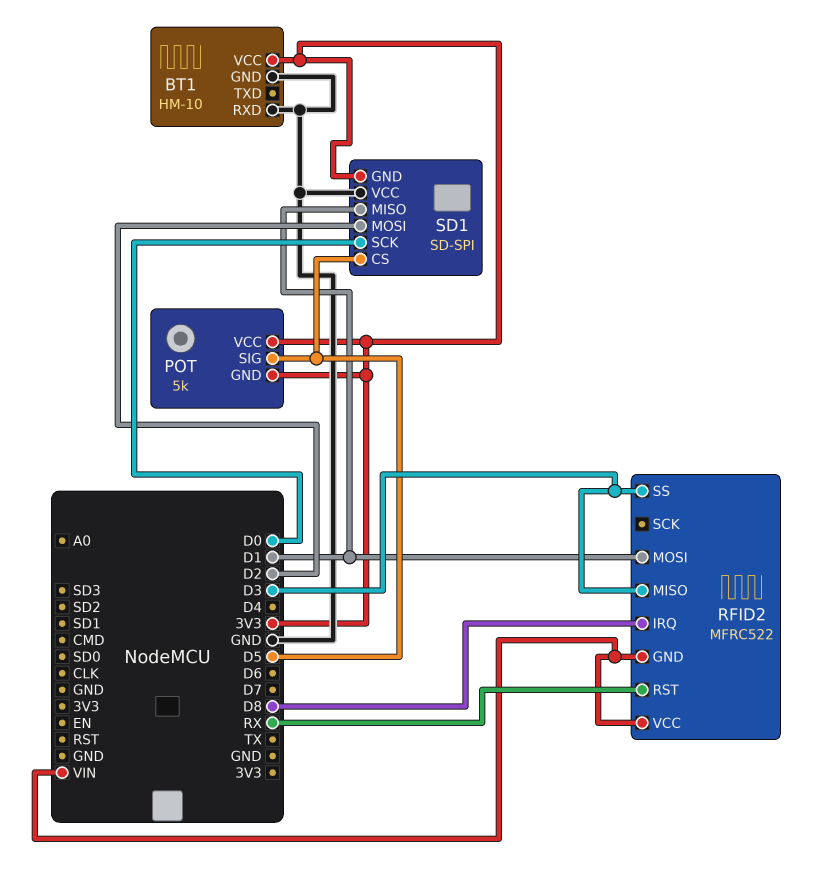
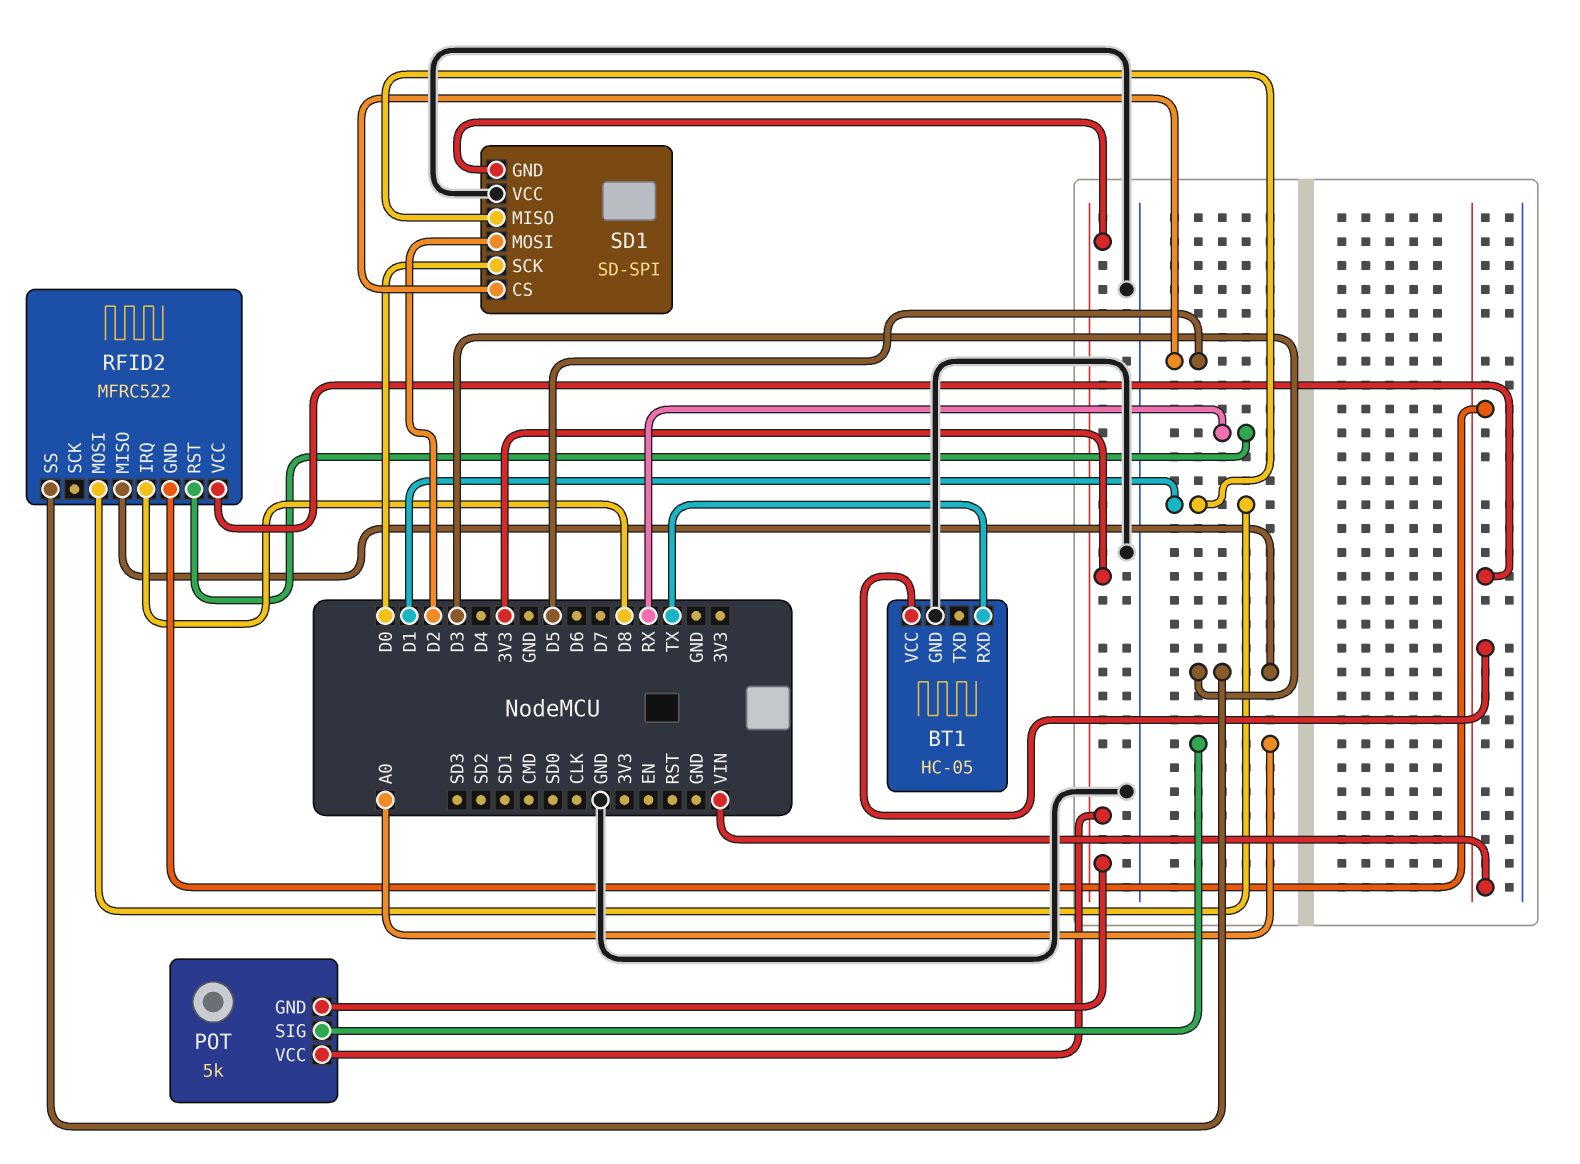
BT1: HM-10 -> HC-05
BT1 pin RXD: GND -> TX
BT1 pin VCC: 3V3 -> VIN
POT pin SIG: D5 -> A0

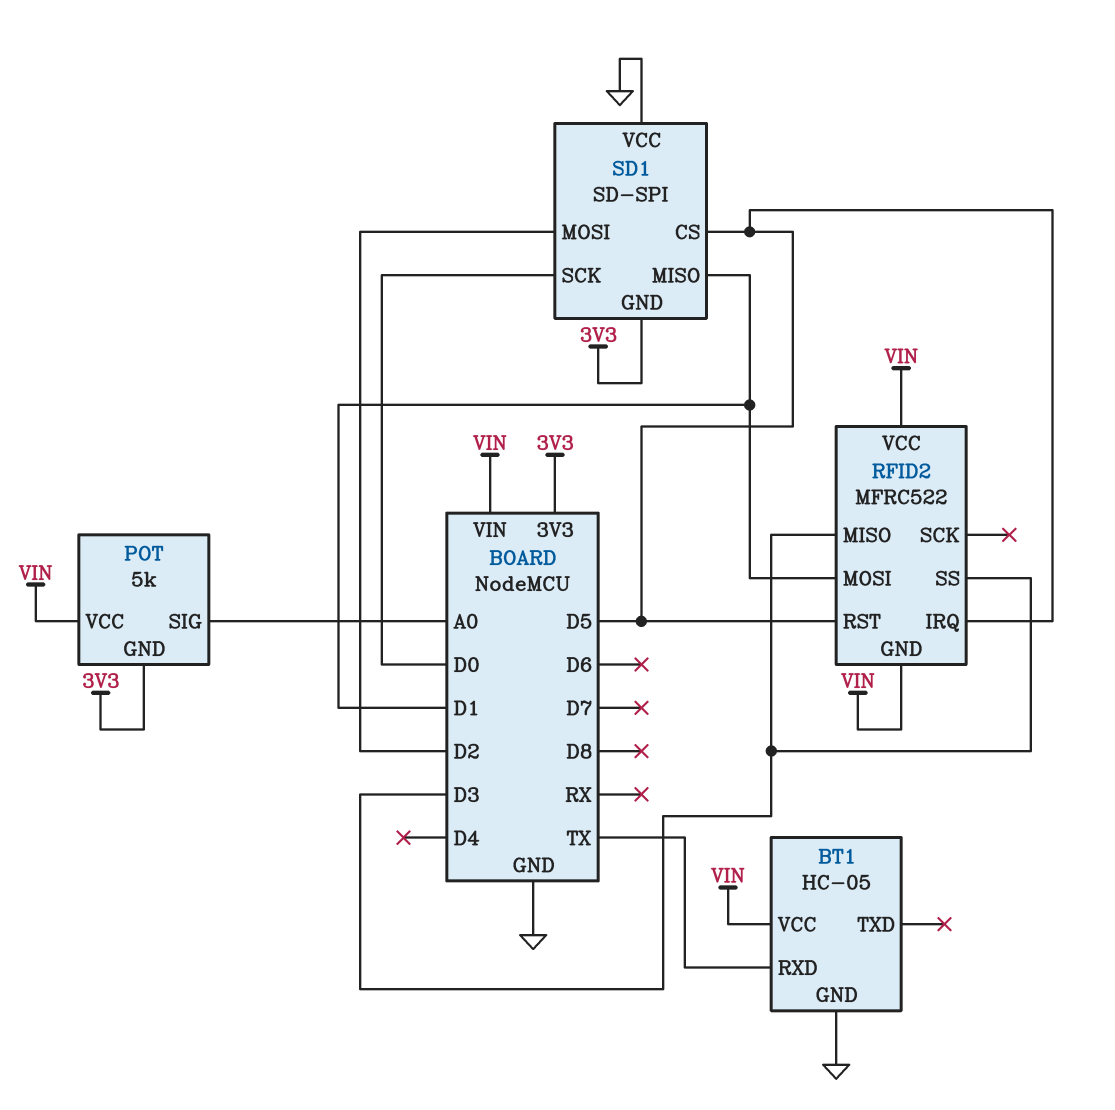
POT pin VCC: 3V3 -> VIN
RFID2 pin IRQ: D8 -> D5
RFID2 pin RST: RX -> D5

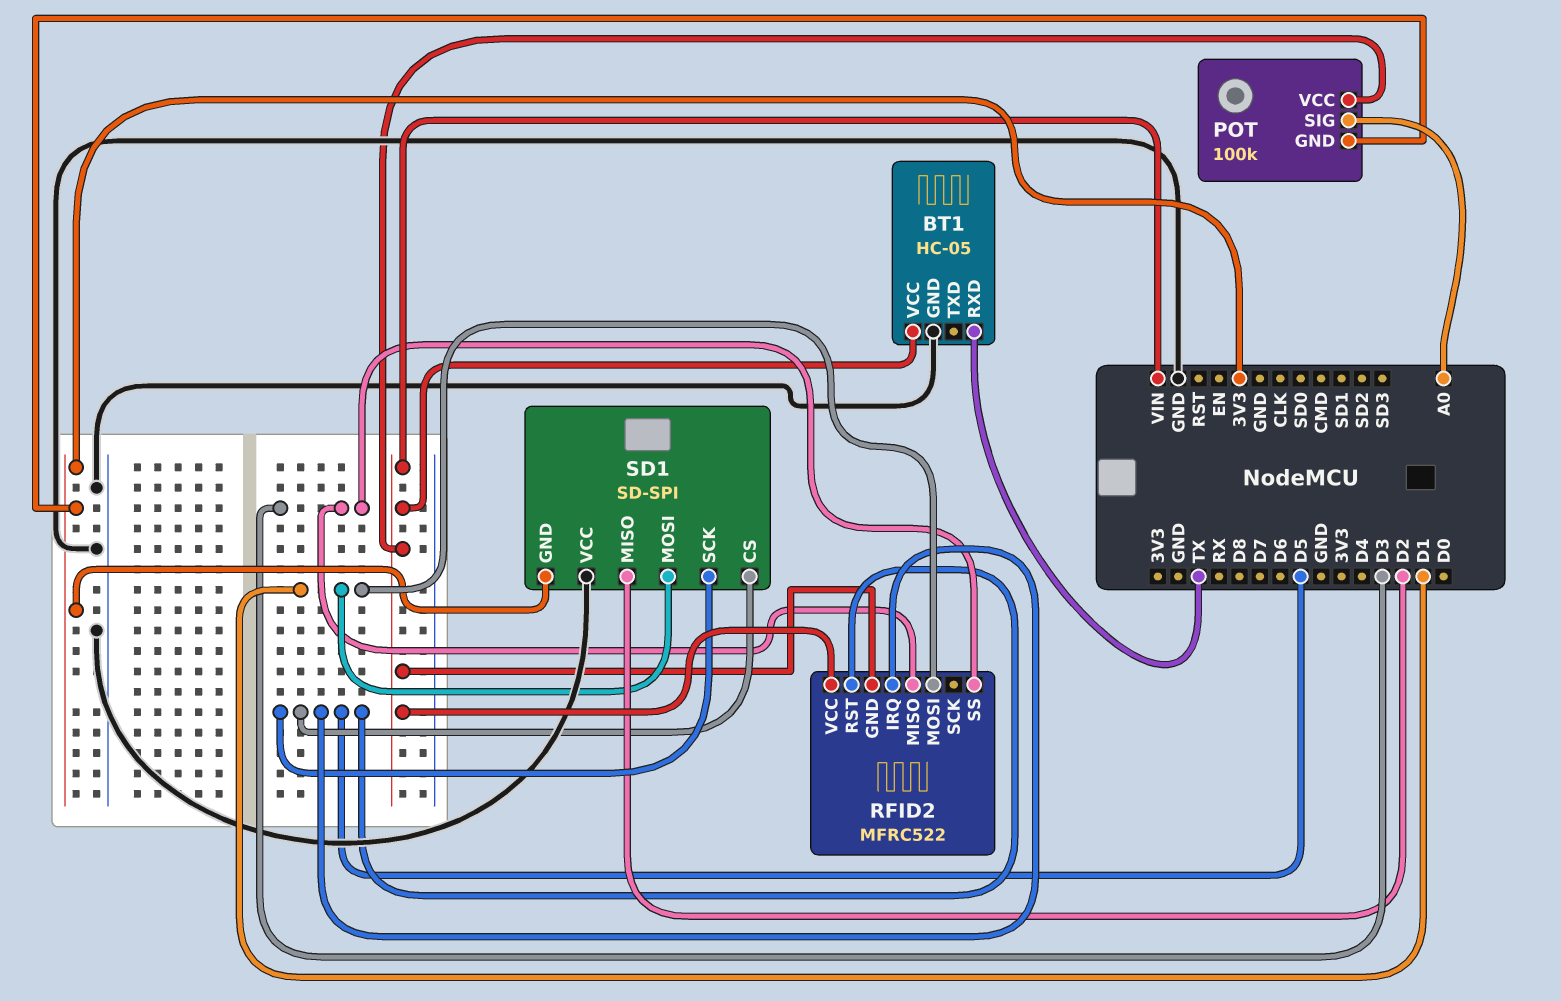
POT: 5k -> 100k
SD1 pin MISO: D1 -> D2
SD1 pin MOSI: D2 -> D1
SD1 pin SCK: D0 -> D5

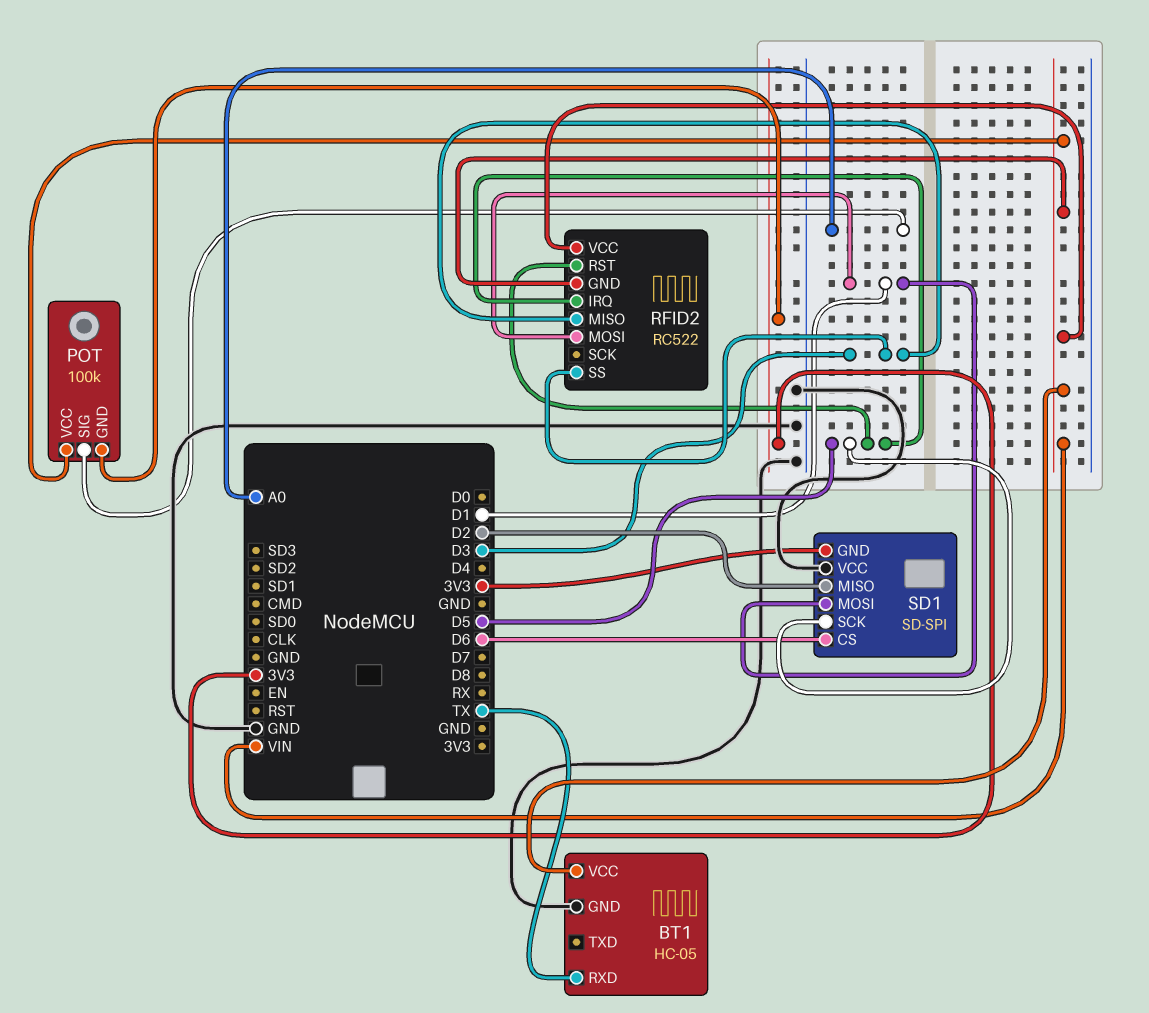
RFID2: MFRC522 -> RC522
SD1 pin CS: D5 -> D6

